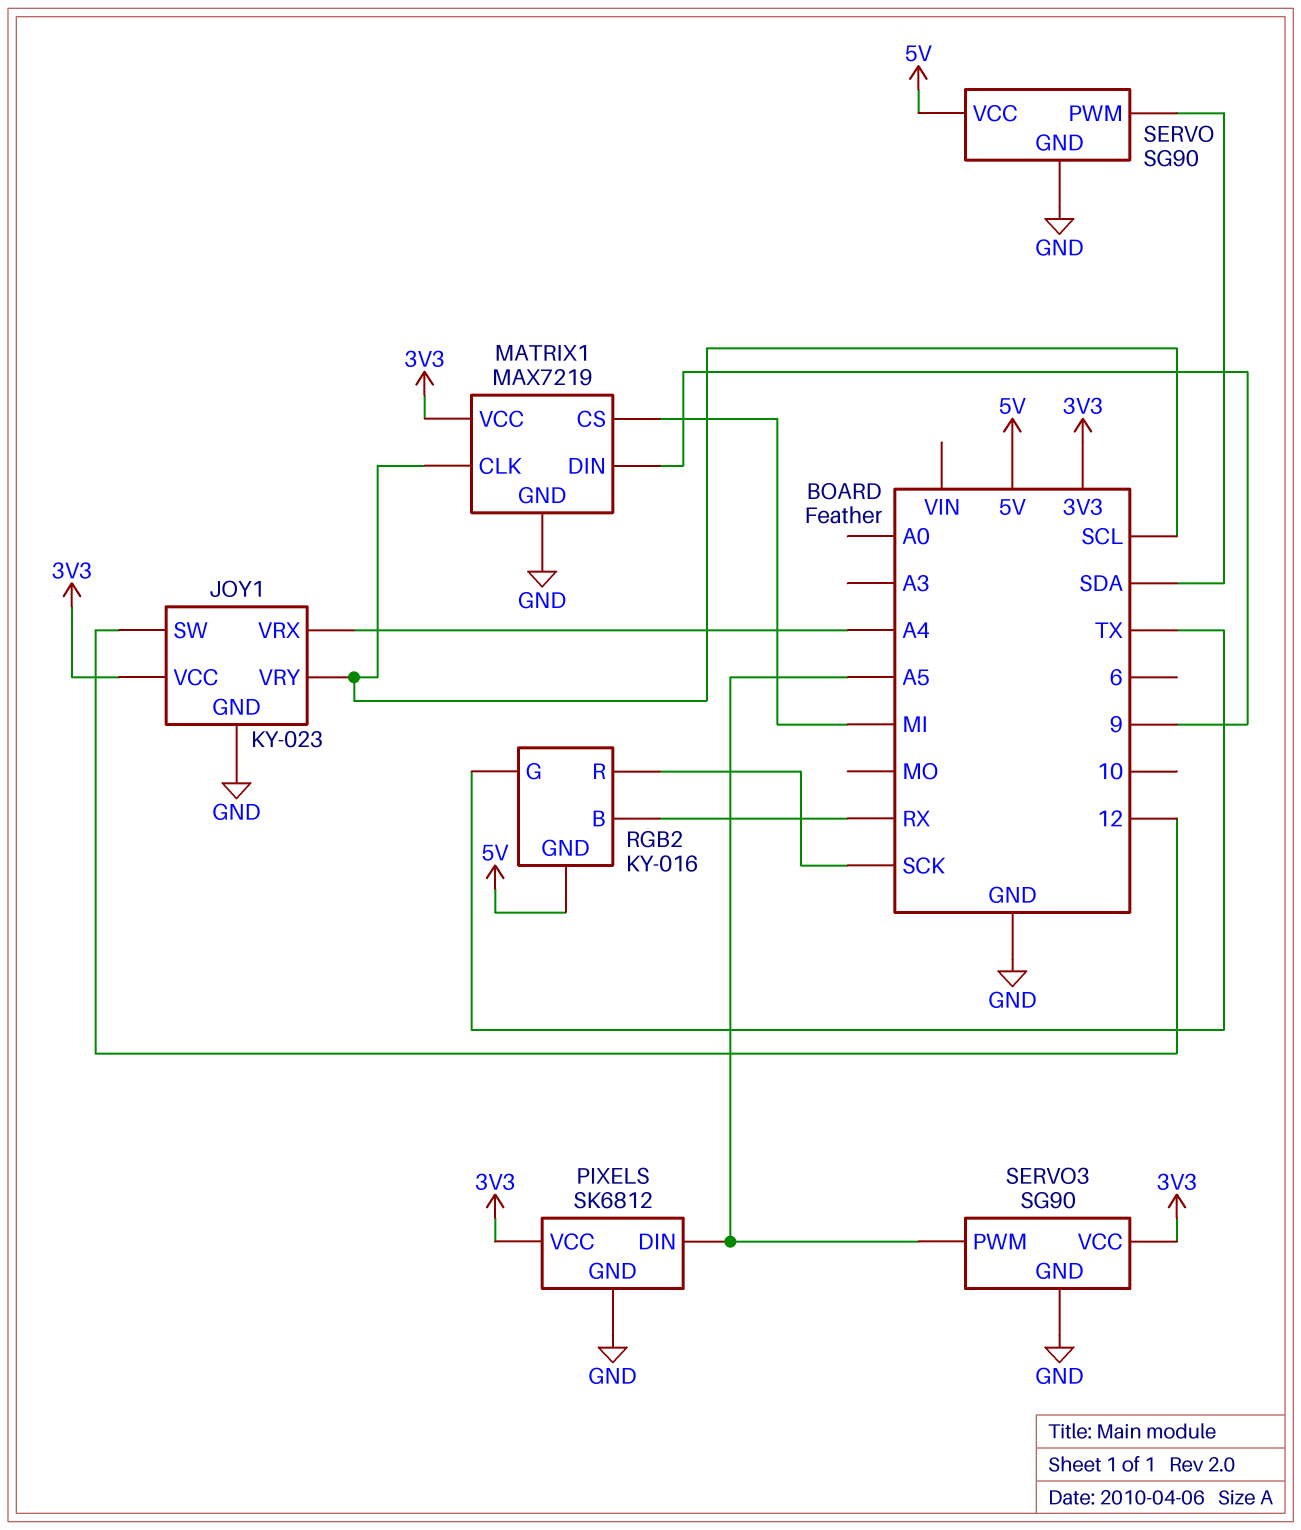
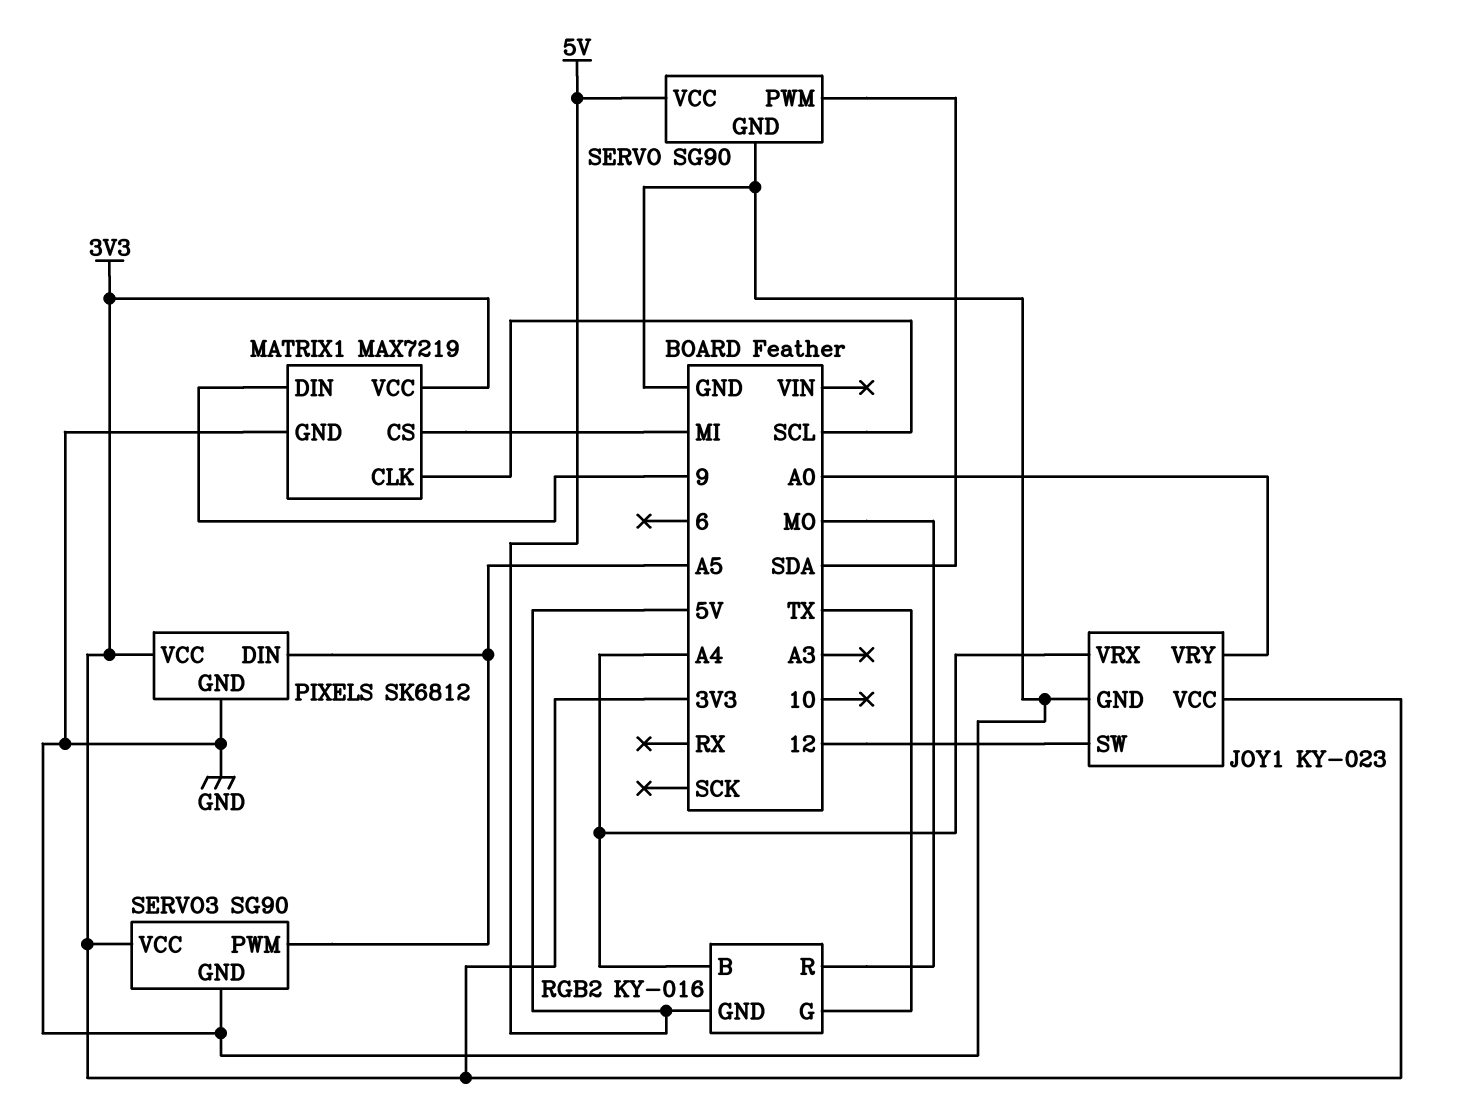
JOY1 pin VRY: SCL -> A0
RGB2 pin B: RX -> A4
RGB2 pin R: SCK -> MO

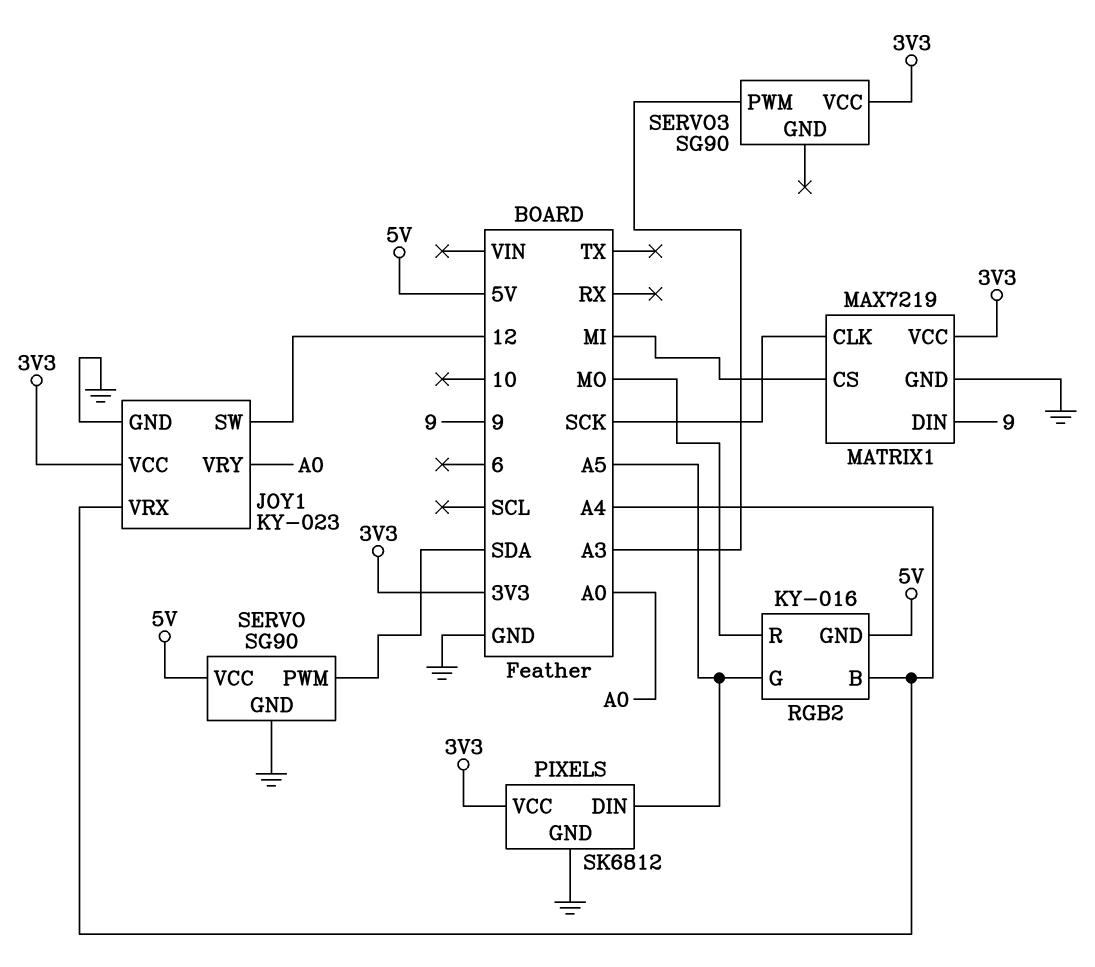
MATRIX1 pin CLK: SCL -> SCK
RGB2 pin G: TX -> A5
SERVO3 pin GND: GND -> none
SERVO3 pin PWM: A5 -> A3

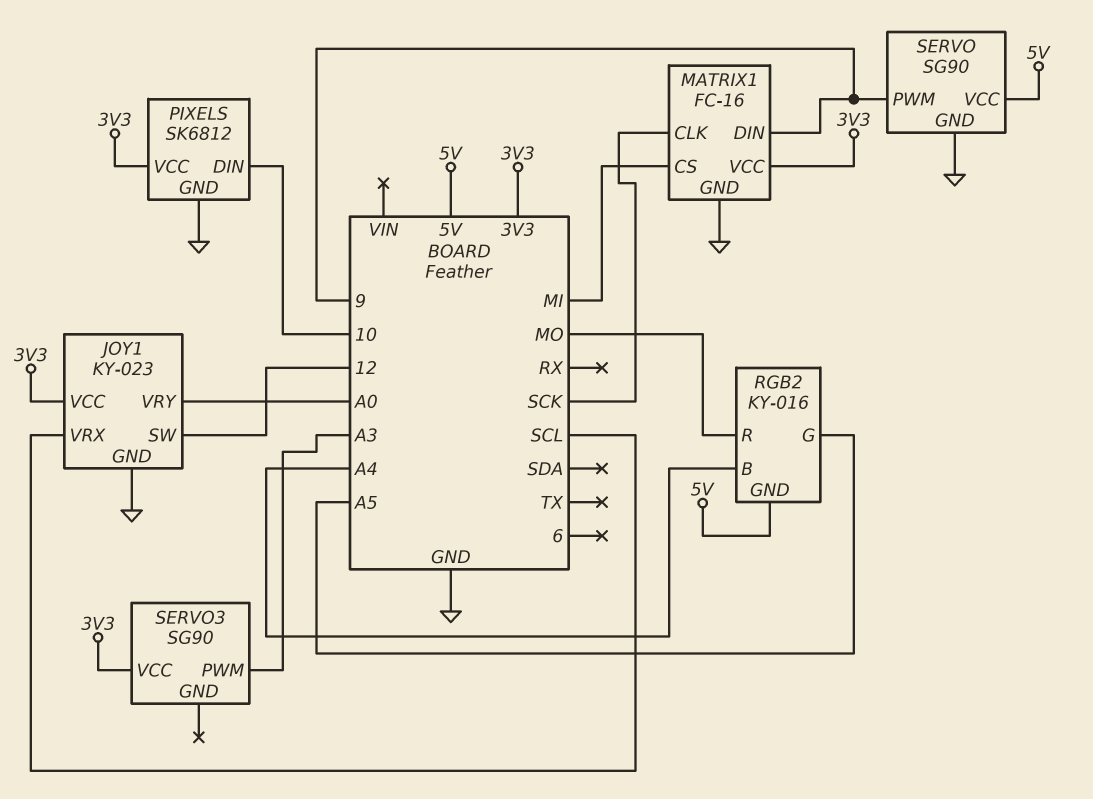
JOY1 pin VRX: A4 -> SCL
MATRIX1: MAX7219 -> FC-16
PIXELS pin DIN: A5 -> 10
SERVO pin PWM: SDA -> 9

